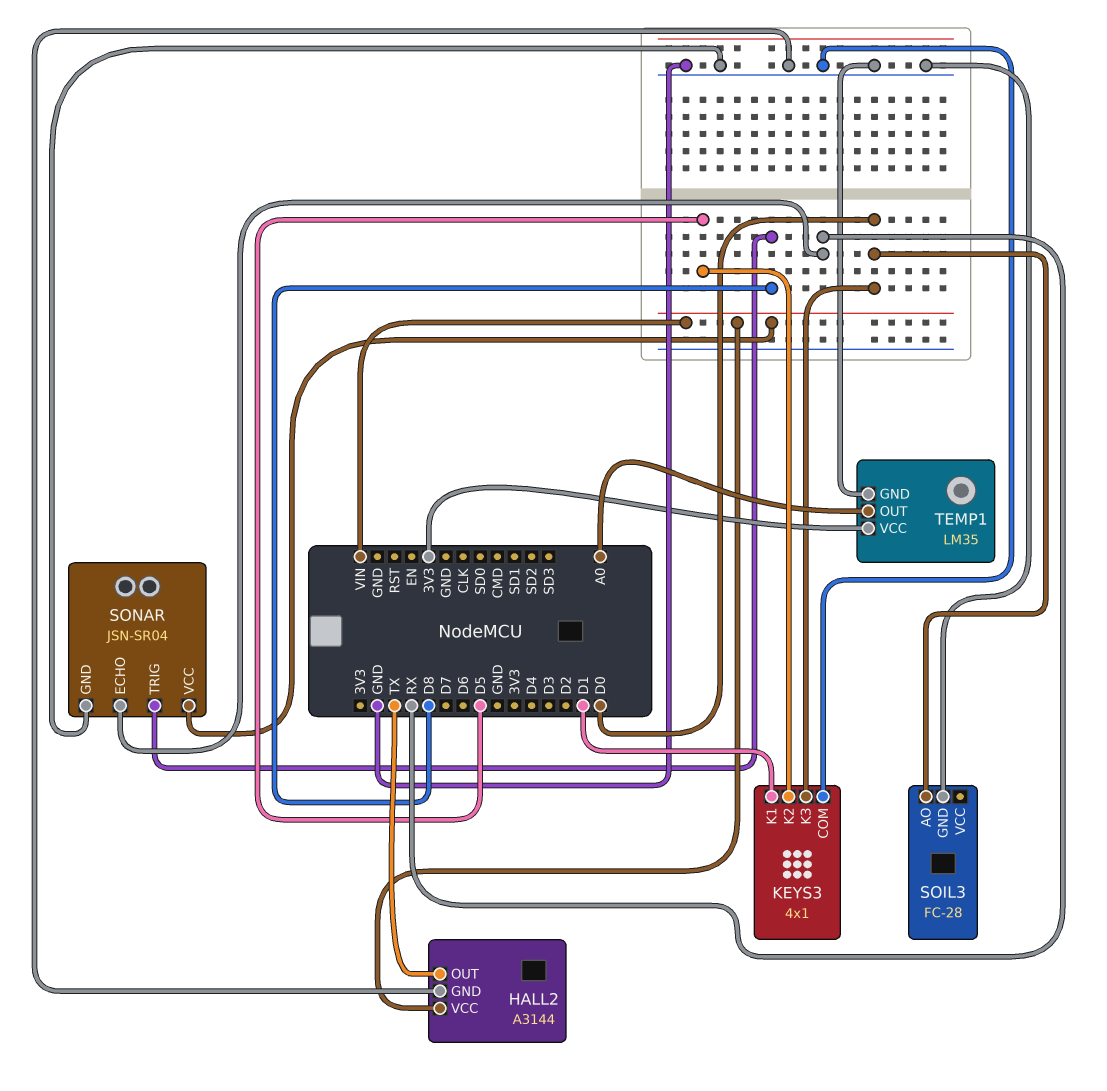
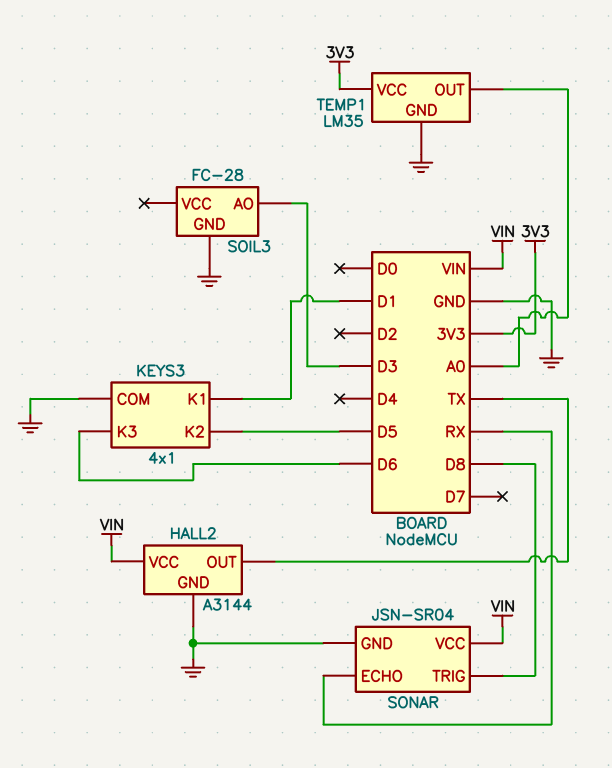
KEYS3 pin K3: D0 -> D6
SOIL3 pin AO: D0 -> D3

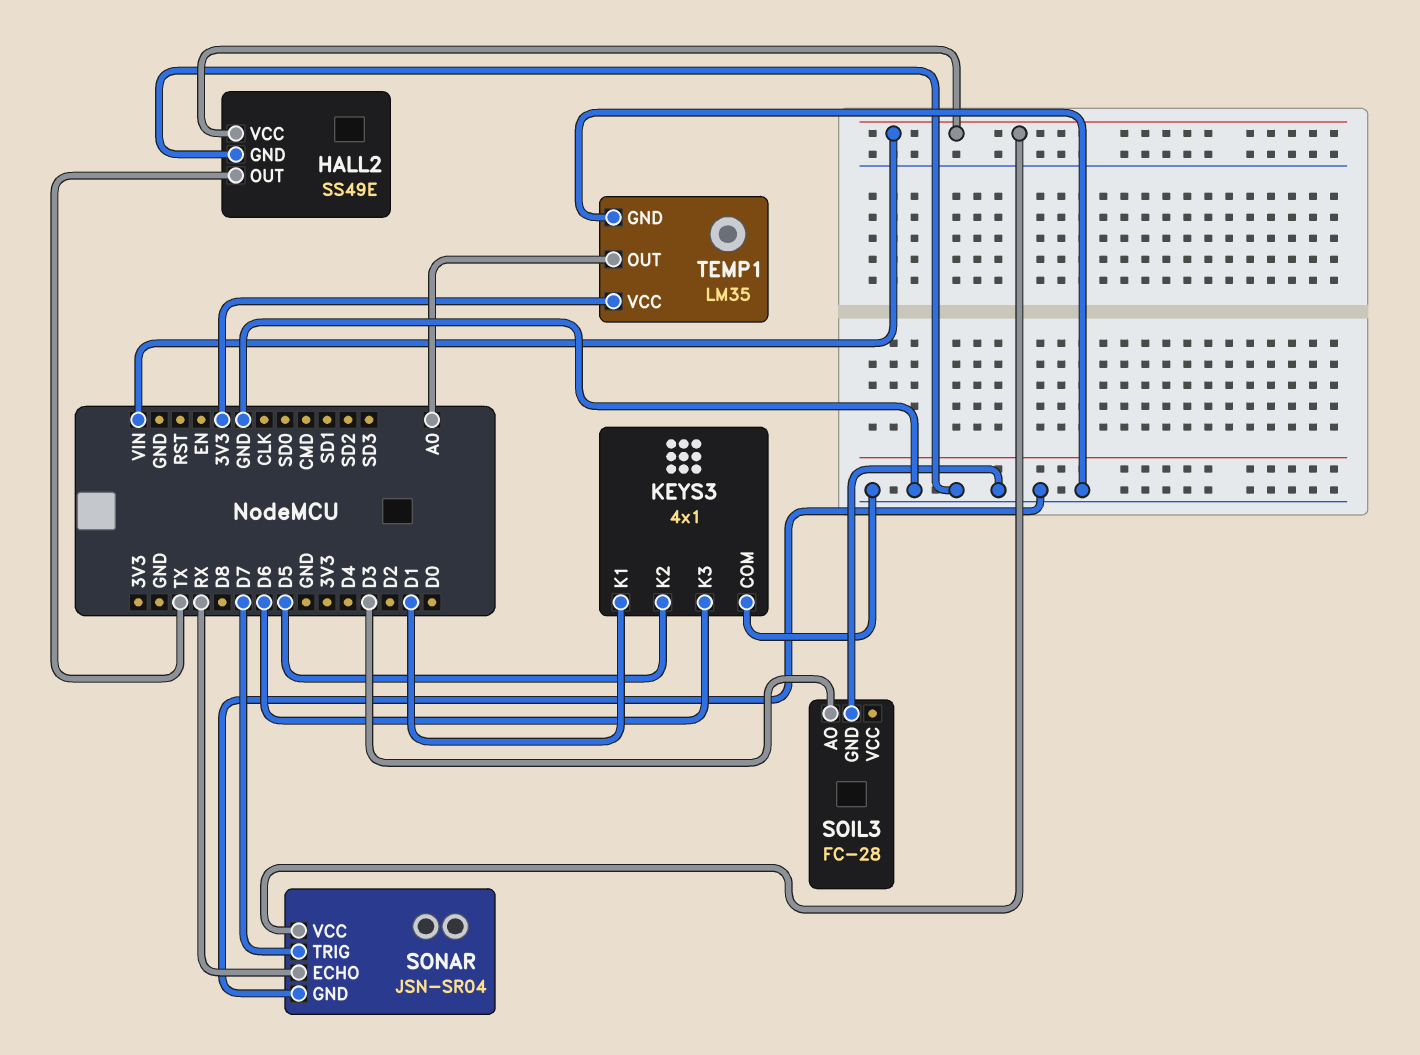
HALL2: A3144 -> SS49E
SONAR pin TRIG: D8 -> D7

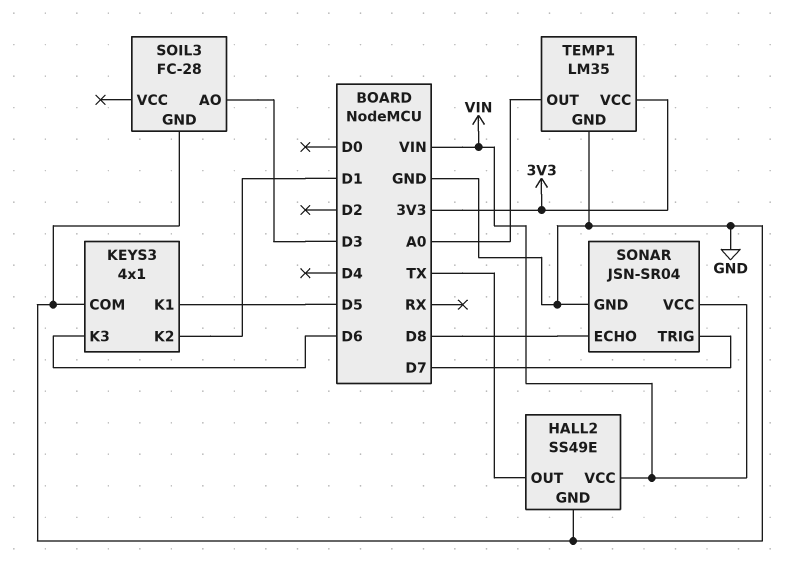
KEYS3 pin K1: D1 -> D5
KEYS3 pin K2: D5 -> D1
SONAR pin ECHO: RX -> D8

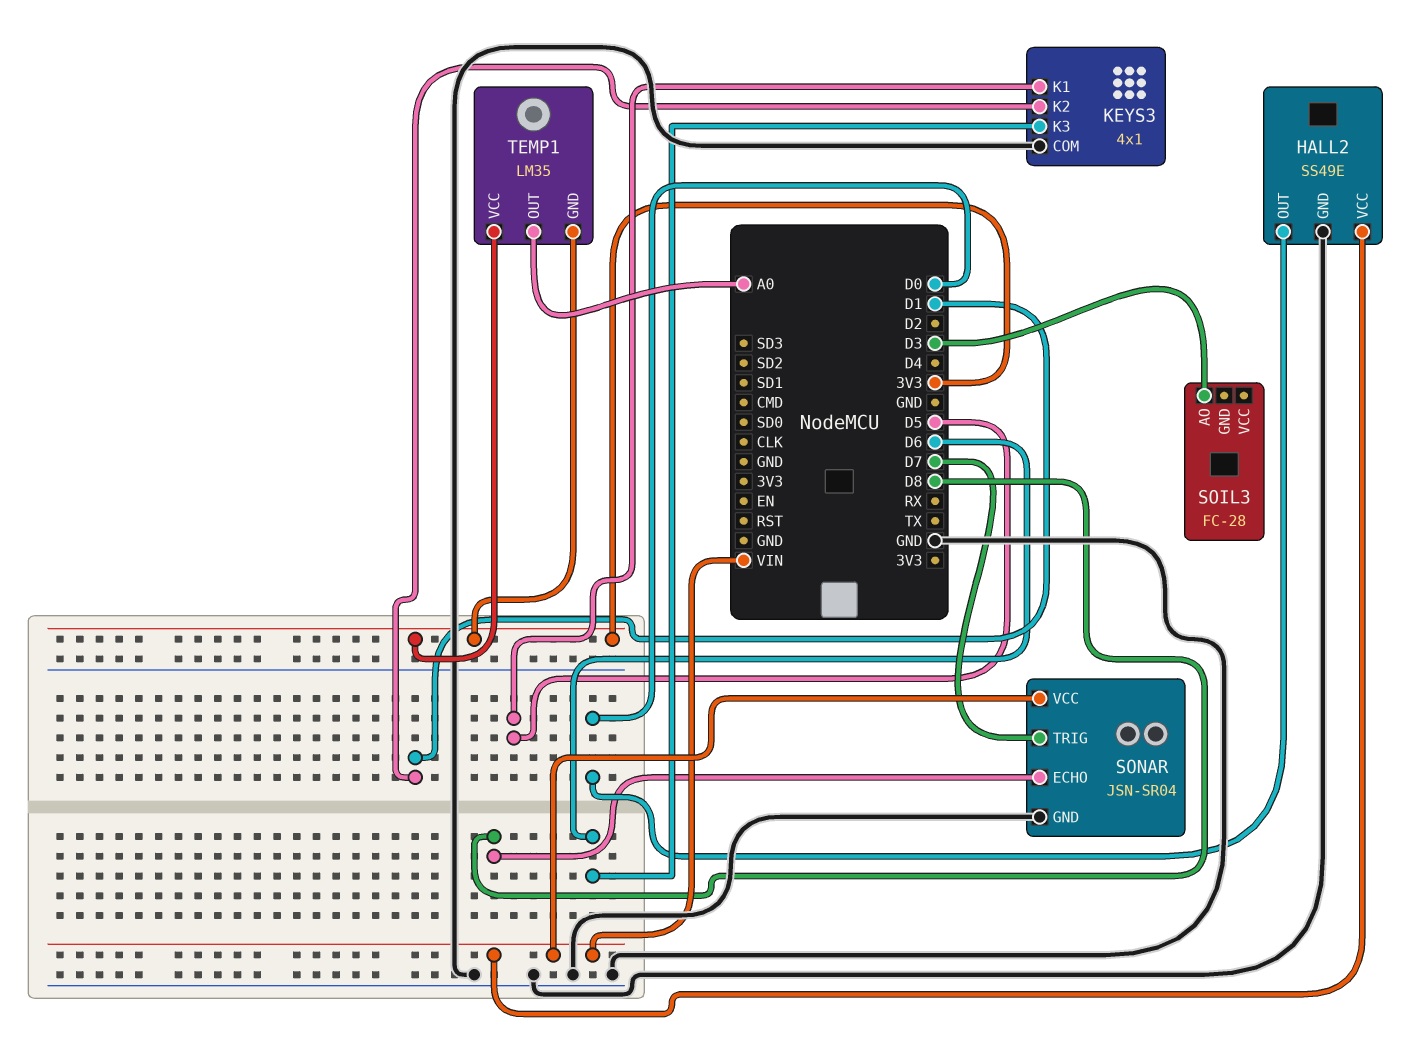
HALL2 pin OUT: TX -> D0
SOIL3 pin GND: GND -> none
TEMP1 pin GND: GND -> 3V3

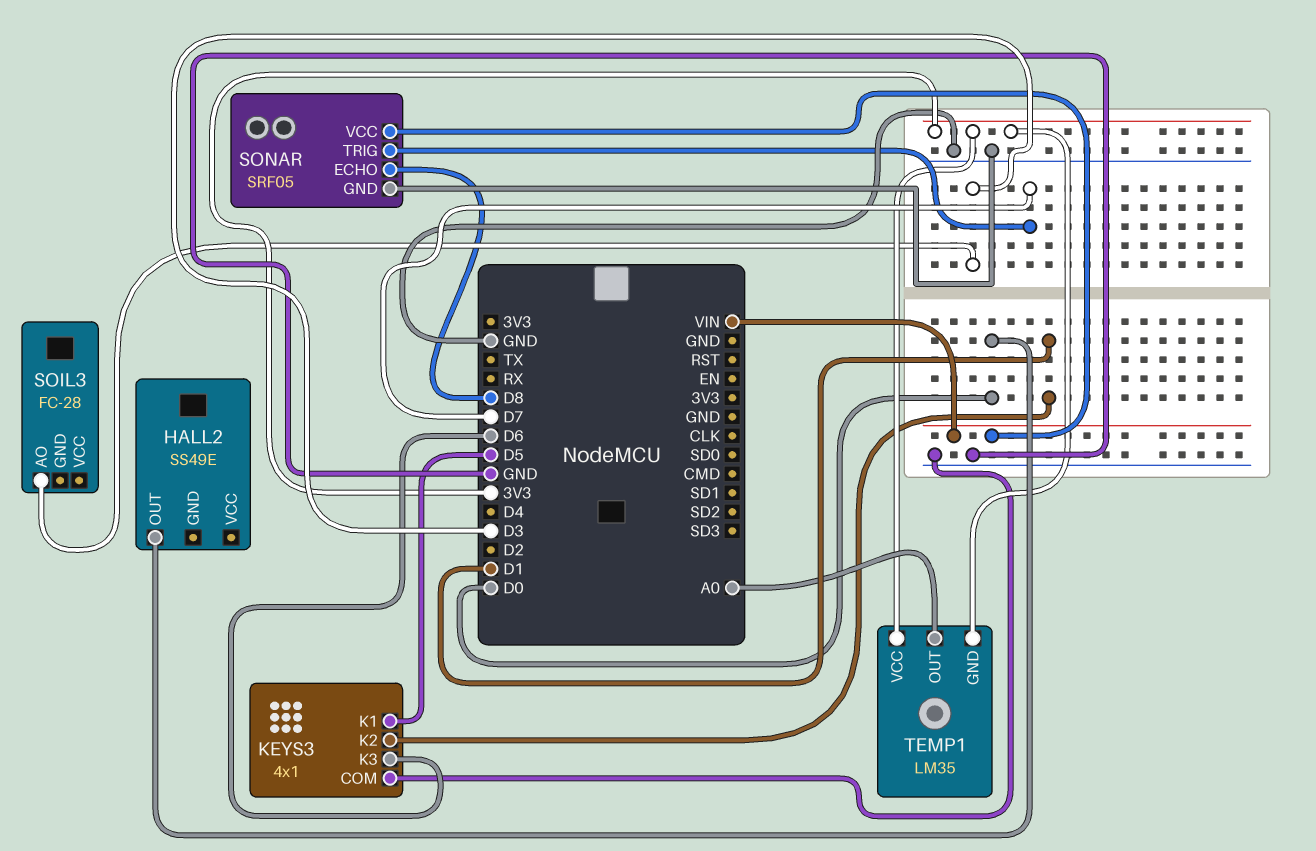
HALL2 pin GND: GND -> none
HALL2 pin VCC: VIN -> none
SONAR: JSN-SR04 -> SRF05

